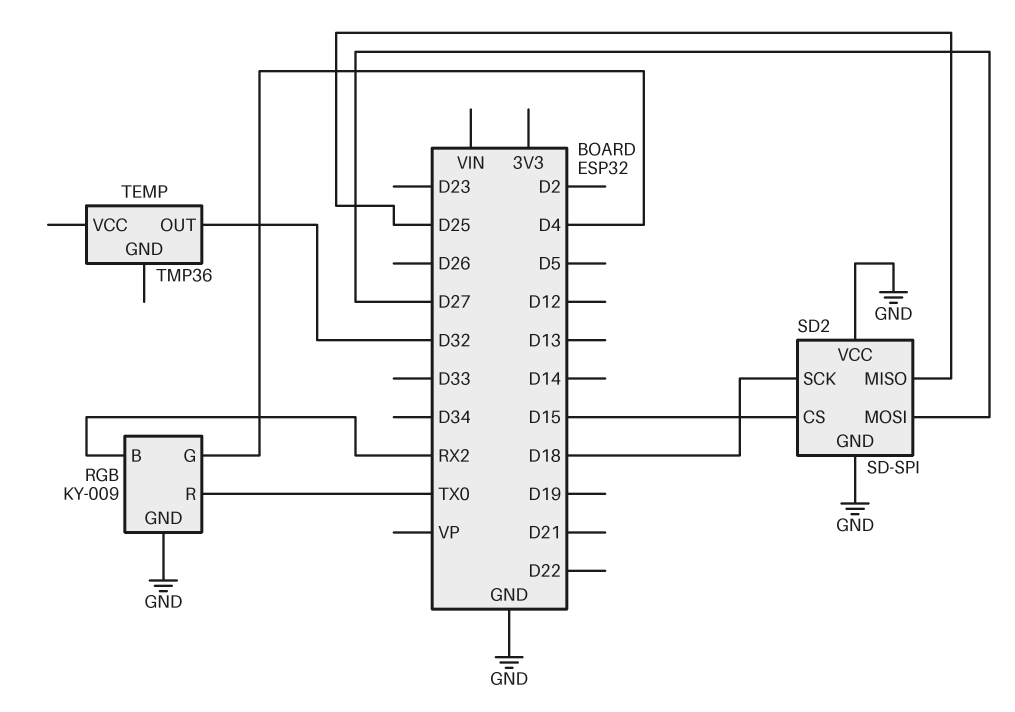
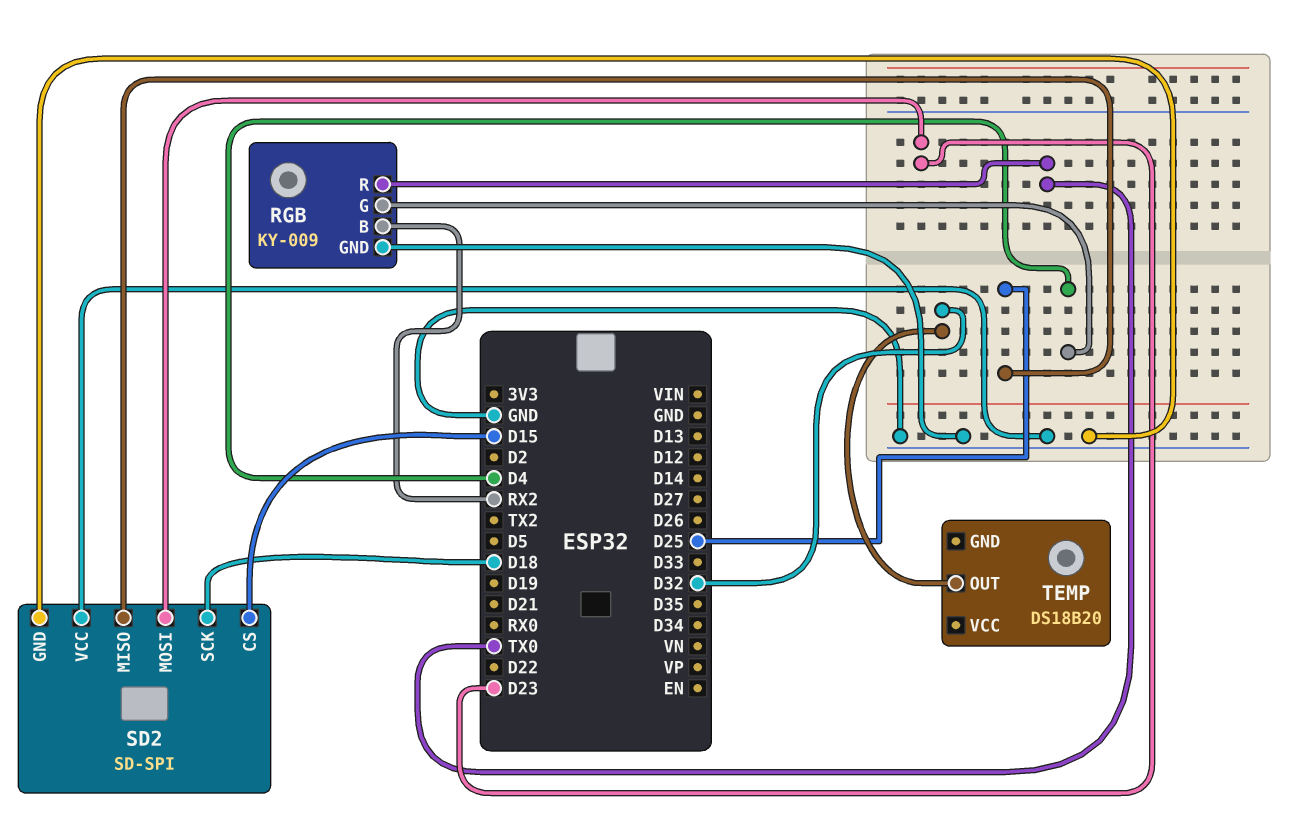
SD2 pin MOSI: D27 -> D23
TEMP: TMP36 -> DS18B20

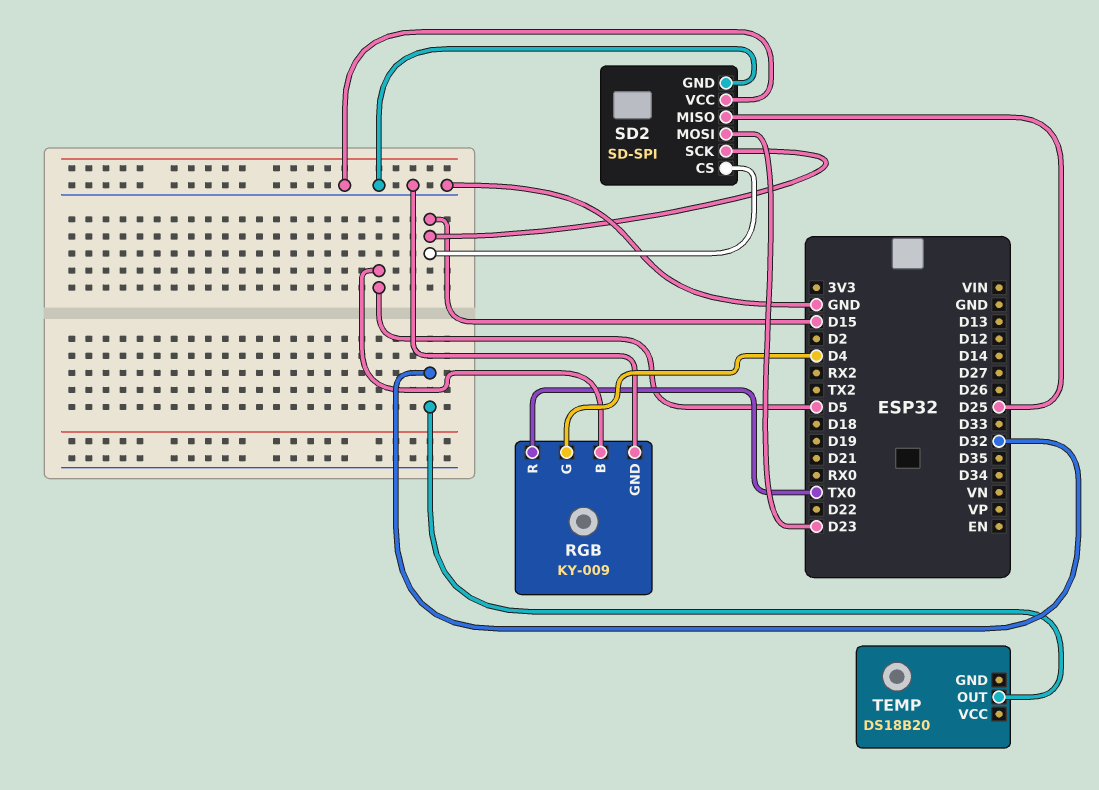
RGB pin B: RX2 -> D5
SD2 pin SCK: D18 -> D15

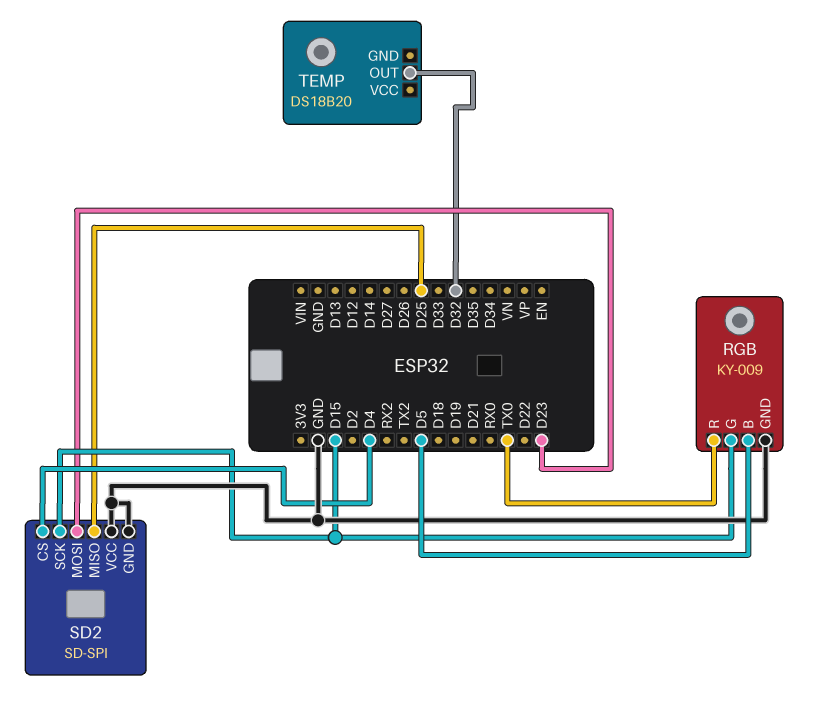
RGB pin G: D4 -> D15
SD2 pin CS: D15 -> D4

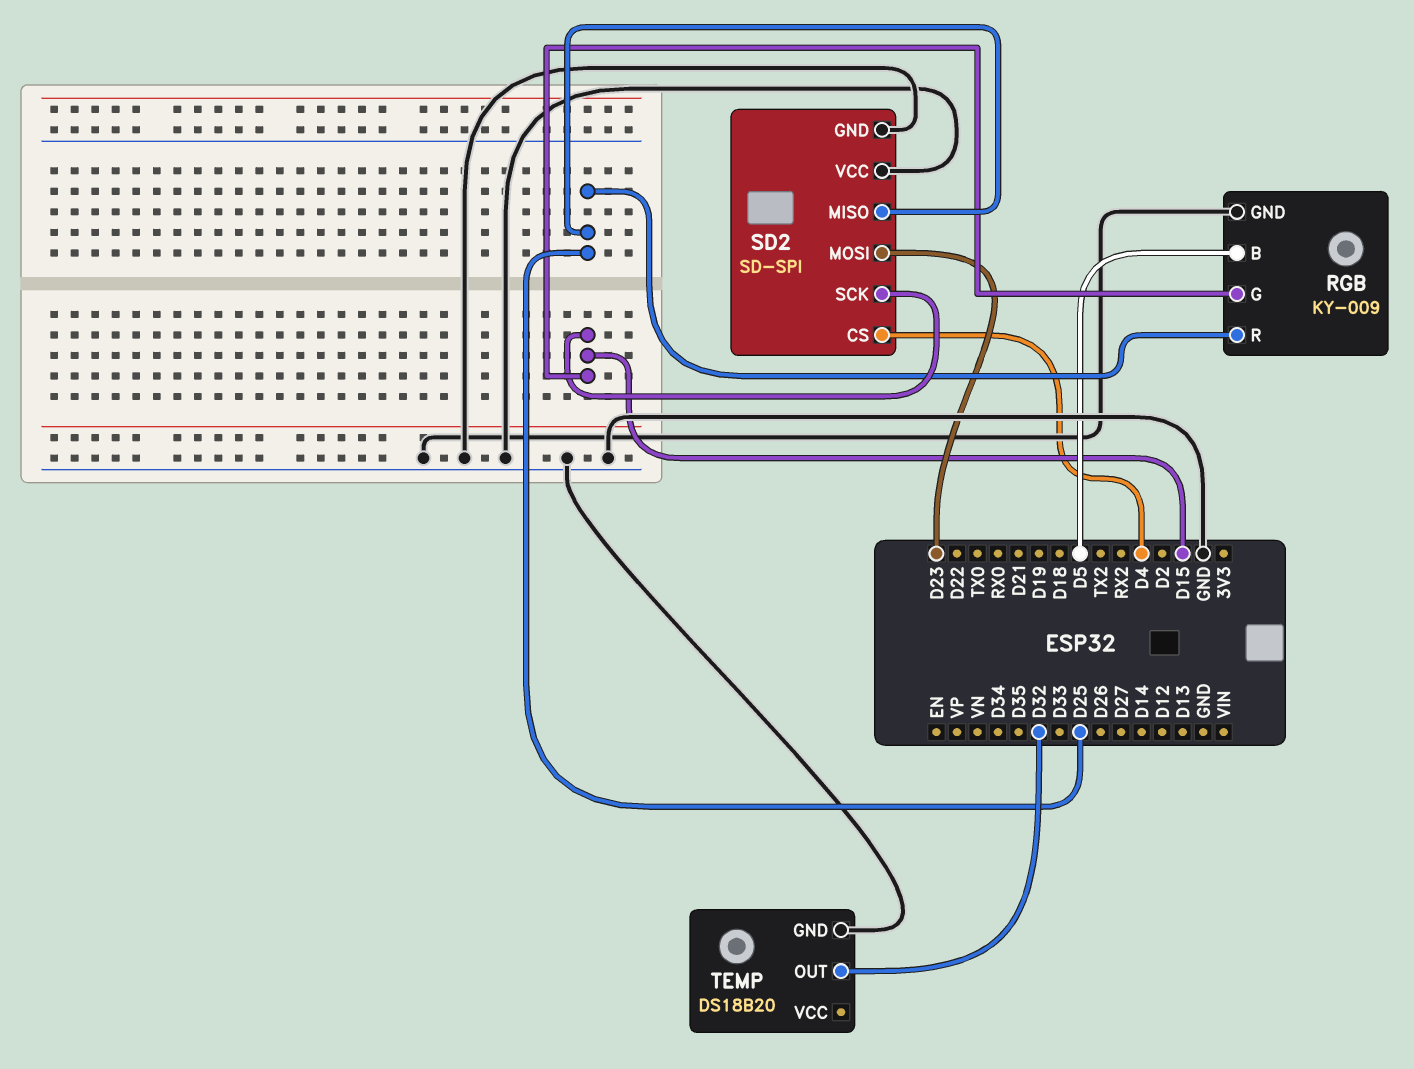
RGB pin R: TX0 -> D25
TEMP pin GND: none -> GND

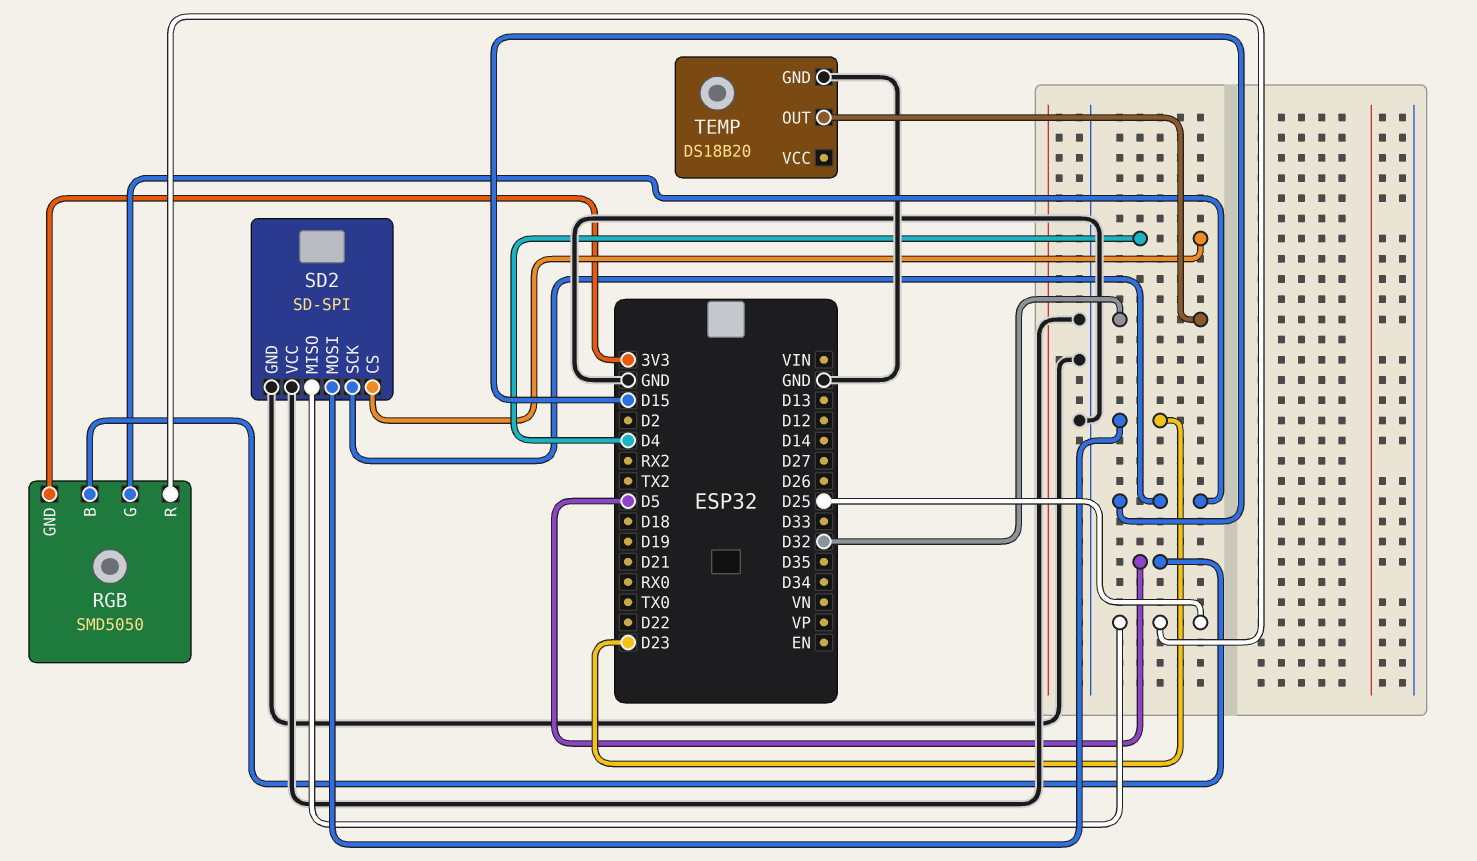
RGB: KY-009 -> SMD5050
RGB pin GND: GND -> 3V3

